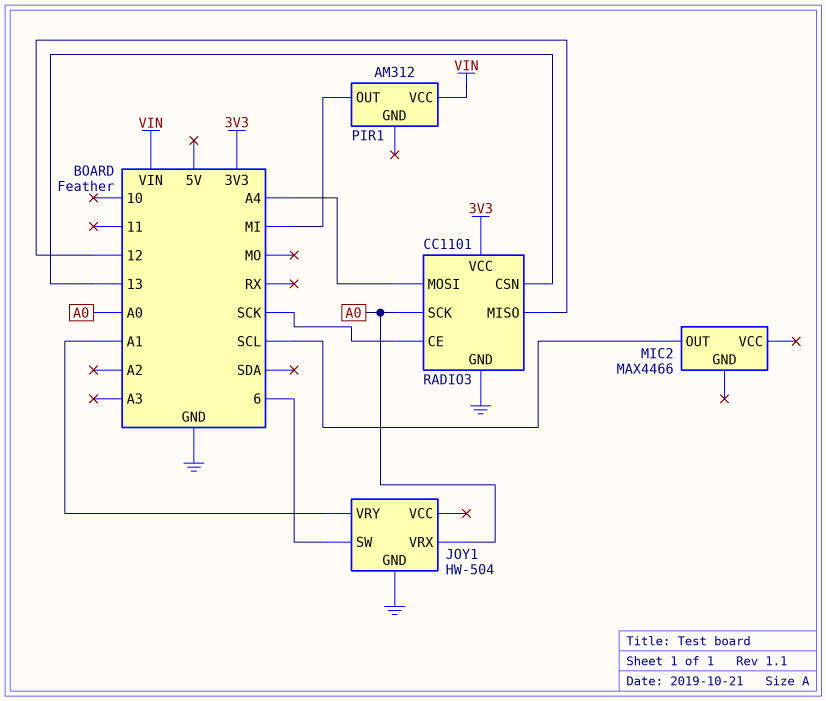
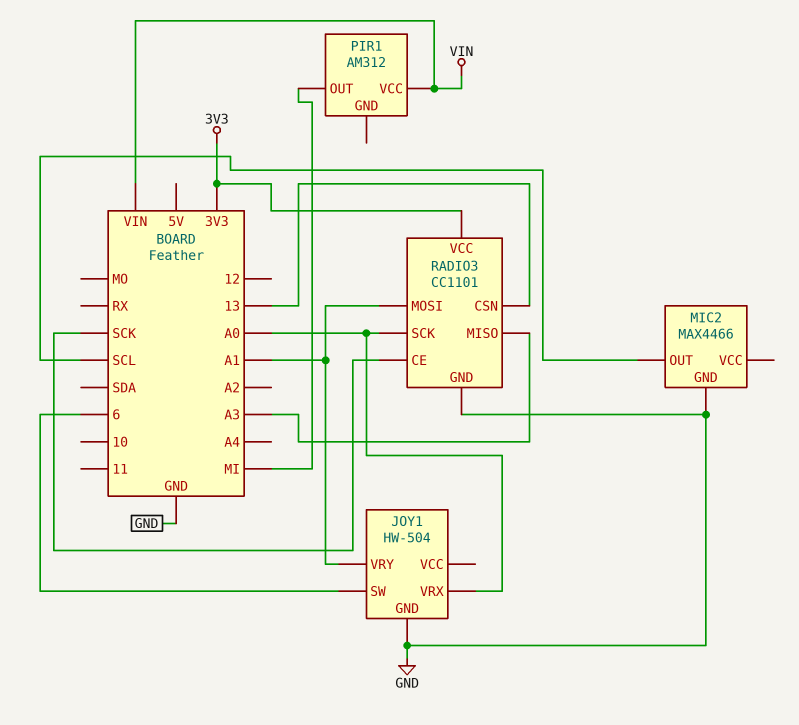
MIC2 pin GND: none -> GND
RADIO3 pin MISO: 12 -> A3
RADIO3 pin MOSI: A4 -> A1

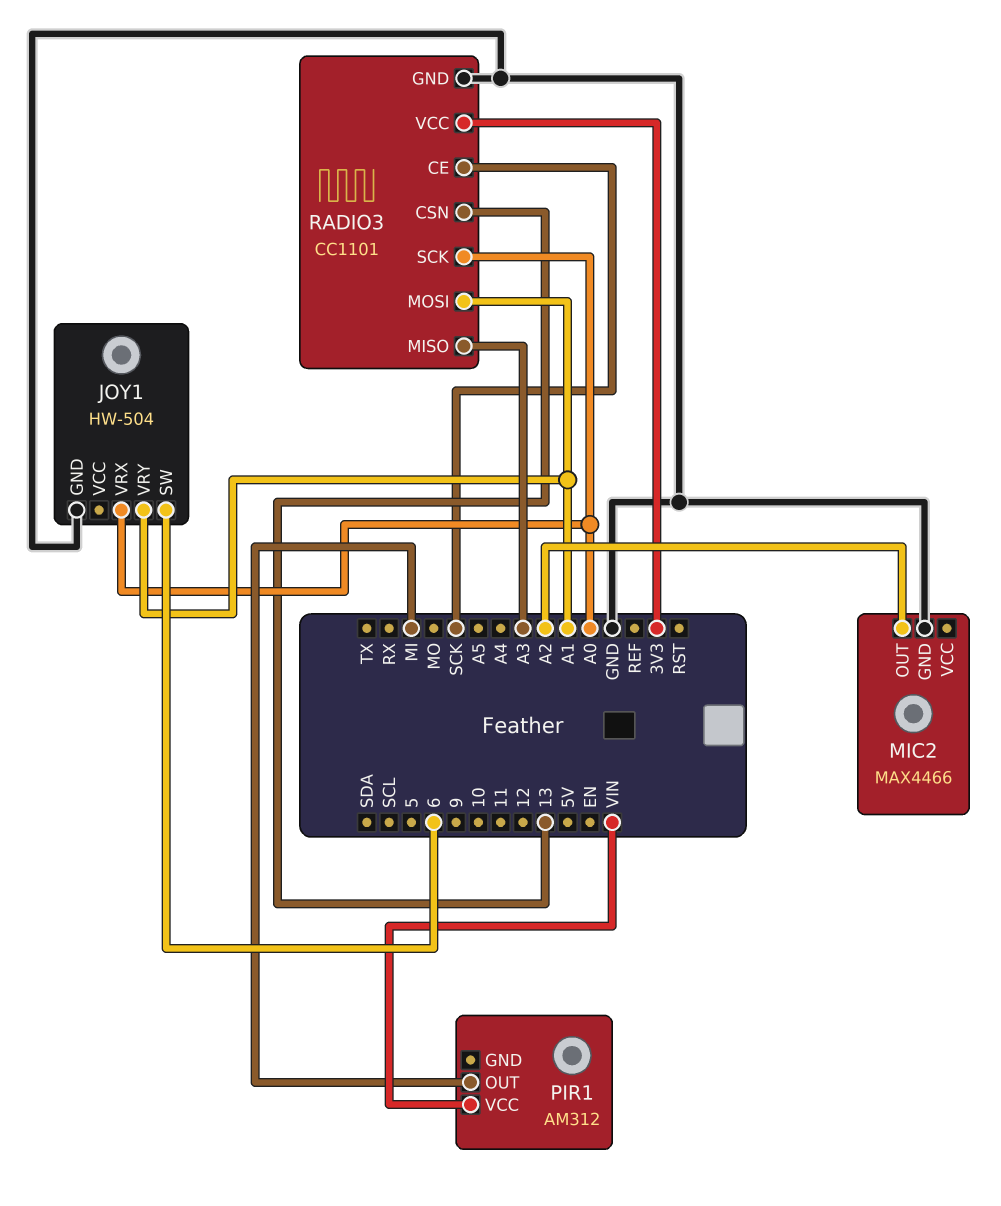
MIC2 pin OUT: SCL -> A2

